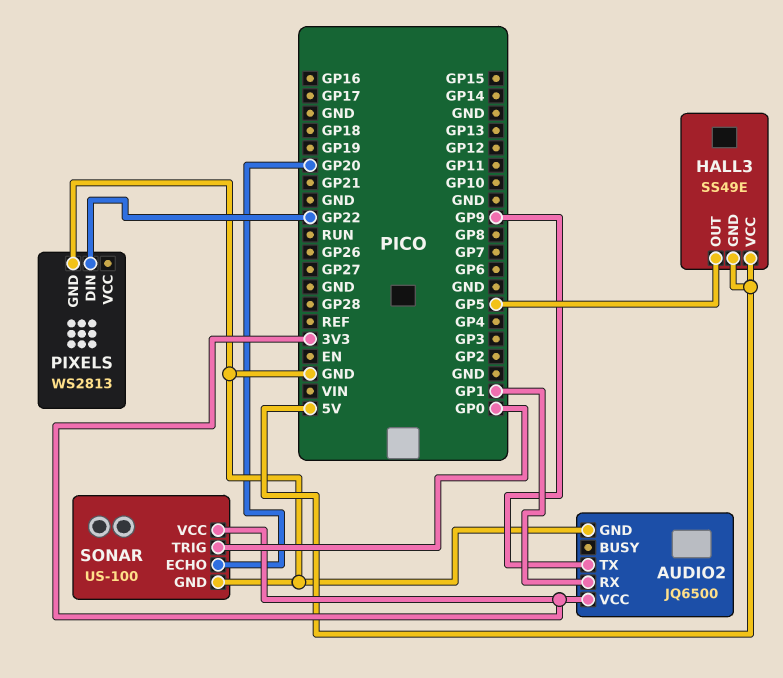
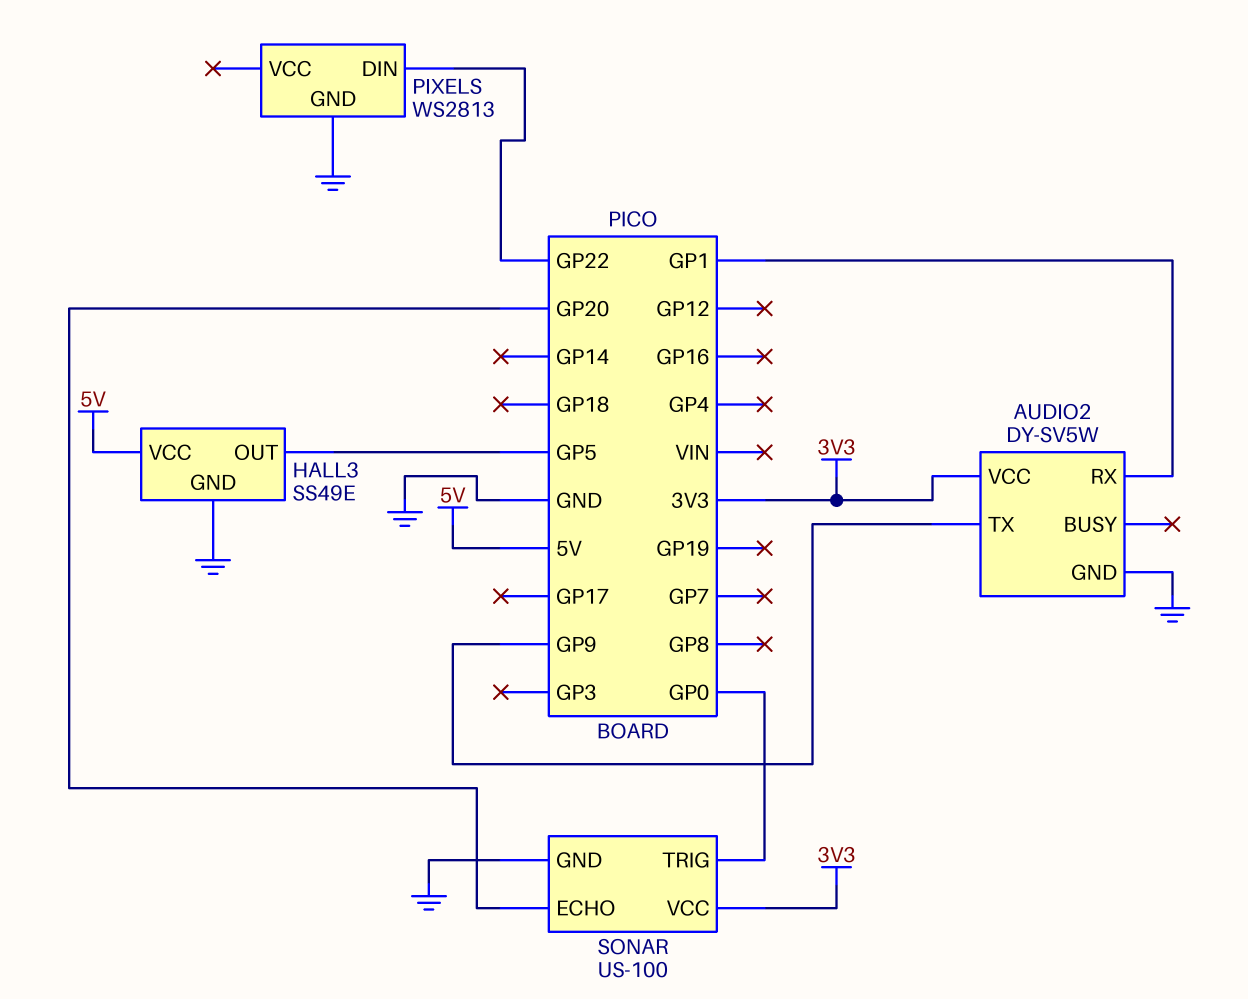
AUDIO2: JQ6500 -> DY-SV5W
HALL3 pin GND: 5V -> GND

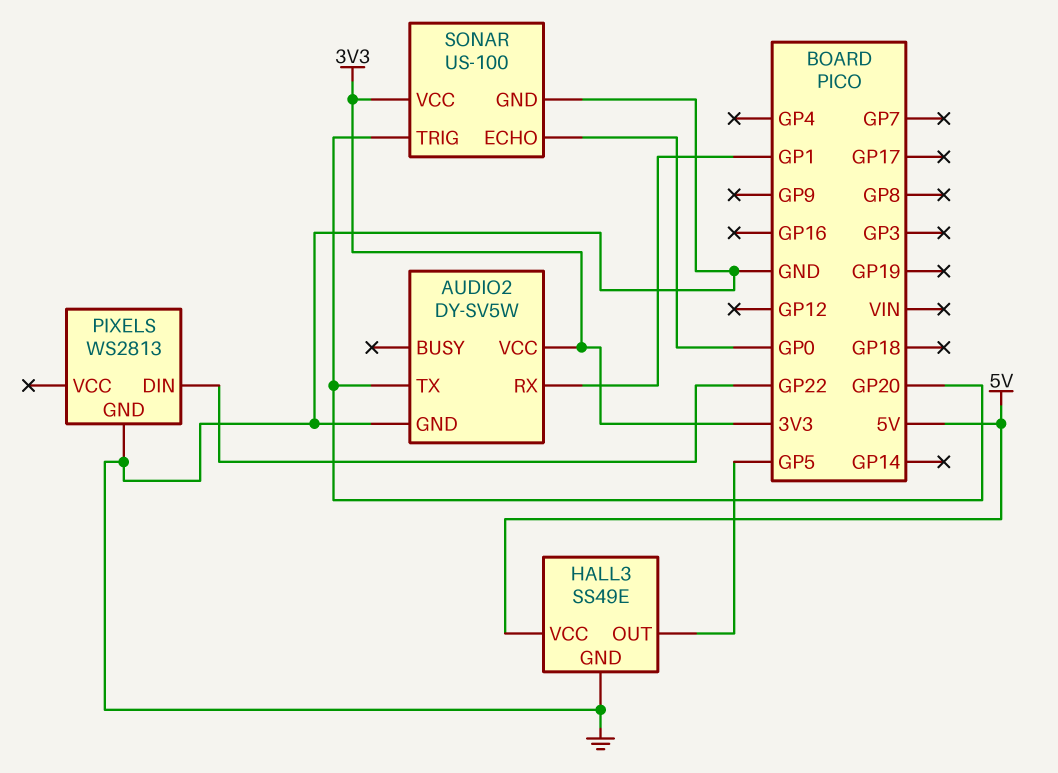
AUDIO2 pin TX: GP9 -> GP20
SONAR pin ECHO: GP20 -> GP0
SONAR pin TRIG: GP0 -> GP20

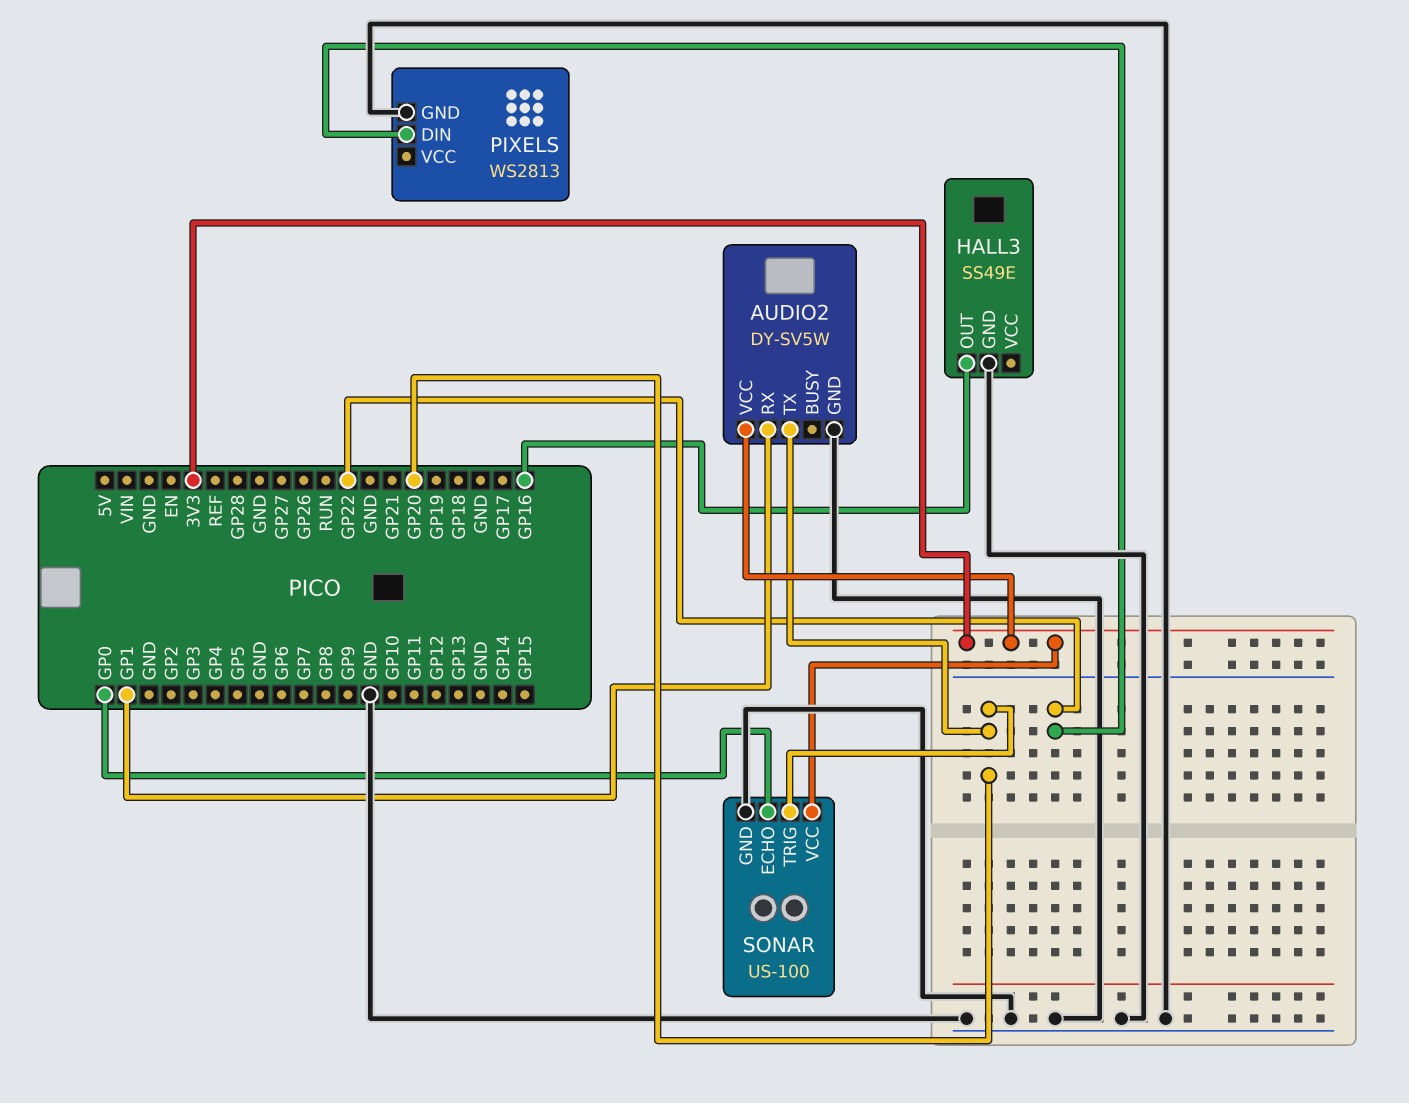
HALL3 pin OUT: GP5 -> GP16
HALL3 pin VCC: 5V -> none

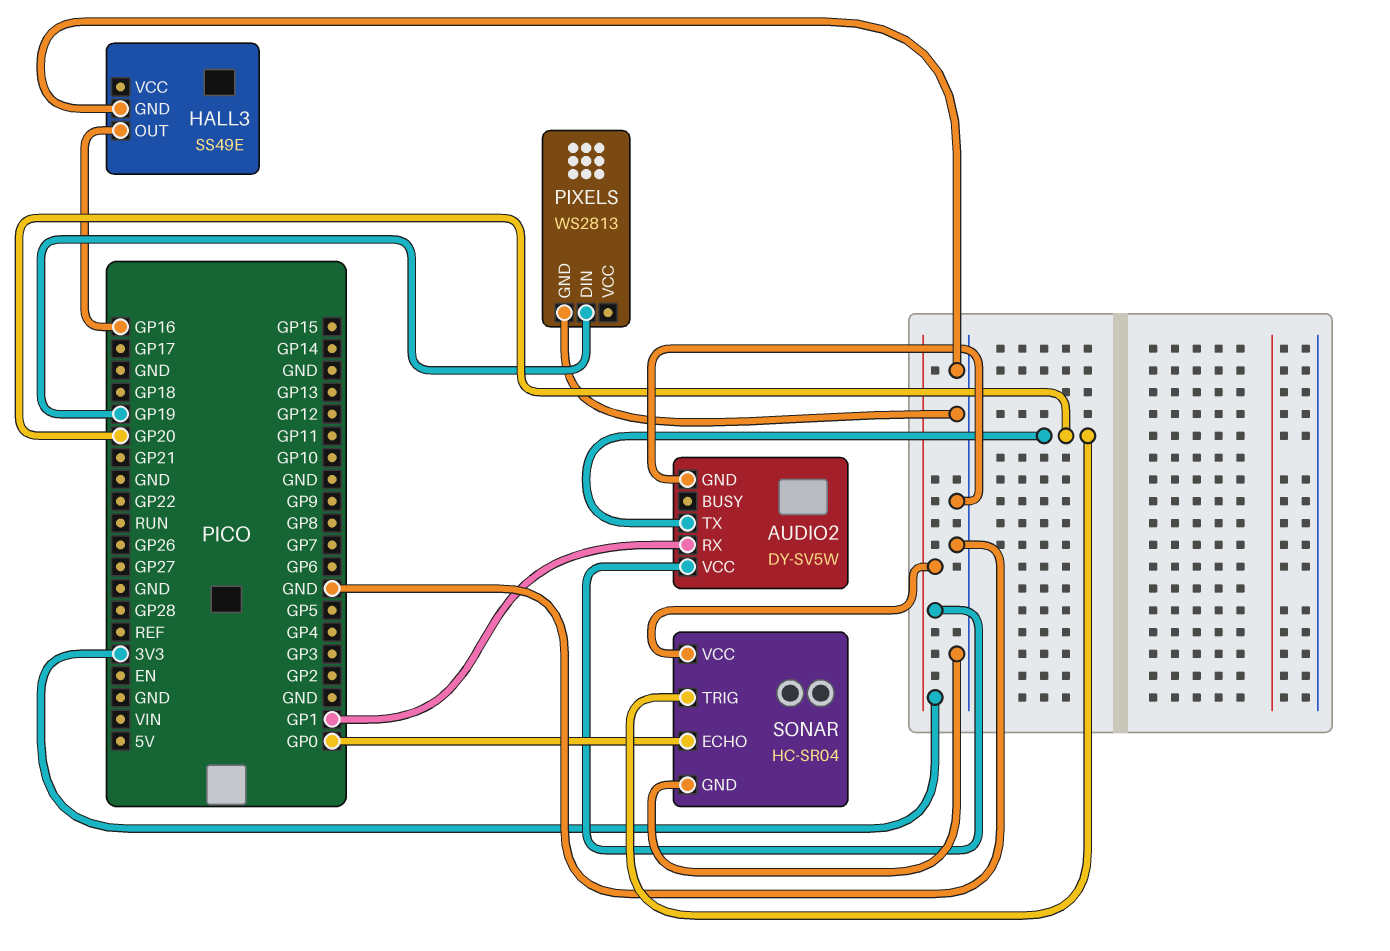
PIXELS pin DIN: GP22 -> GP19
SONAR: US-100 -> HC-SR04

